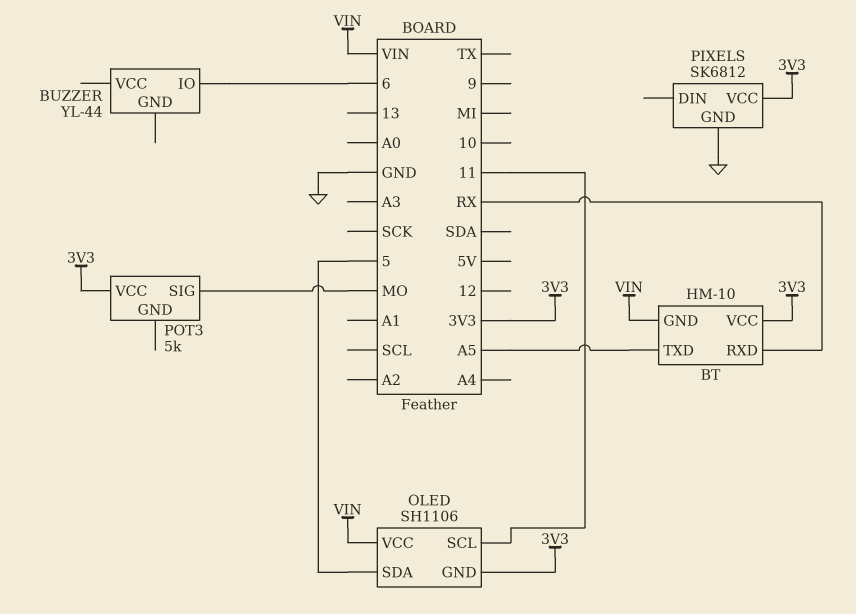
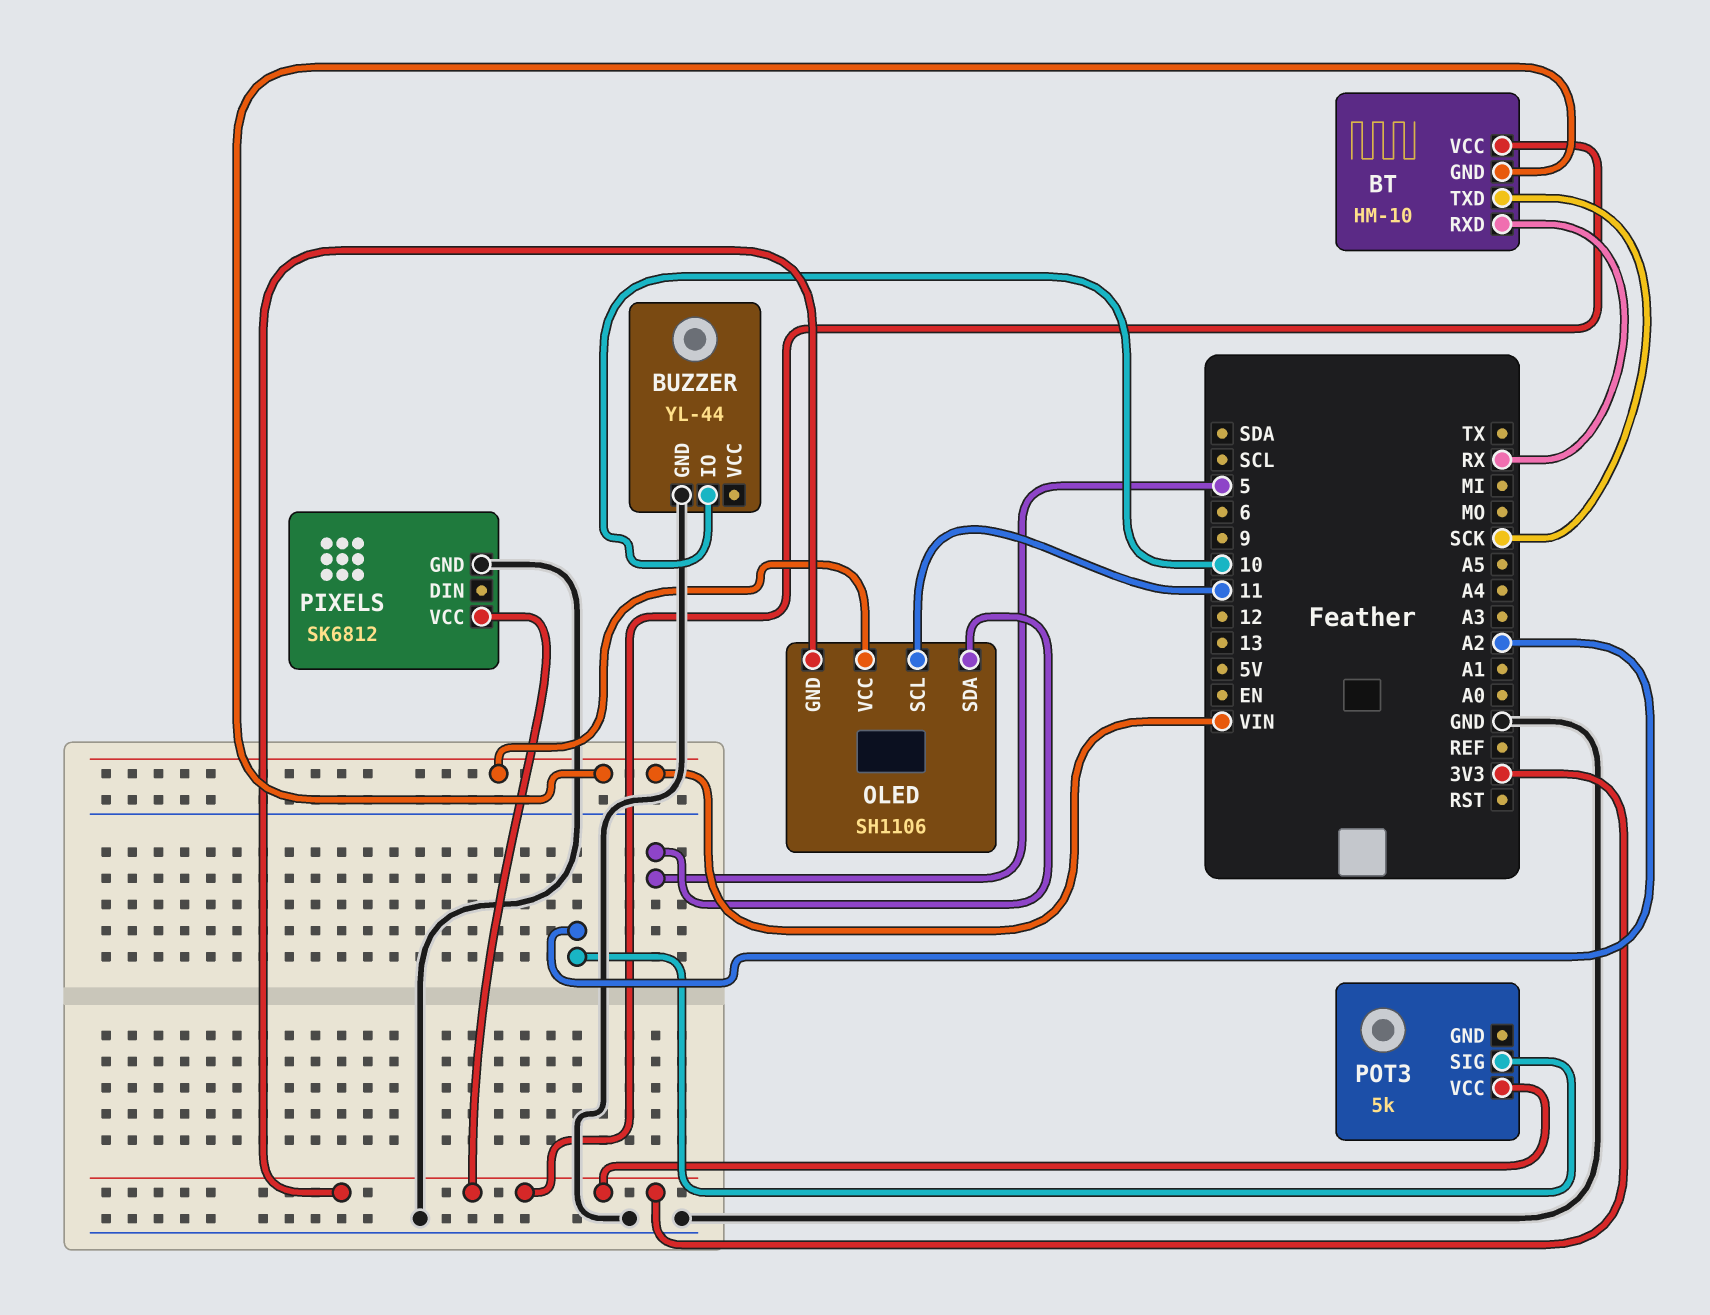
BT pin TXD: A5 -> SCK
BUZZER pin GND: none -> GND
BUZZER pin IO: 6 -> 10
POT3 pin SIG: MO -> A2

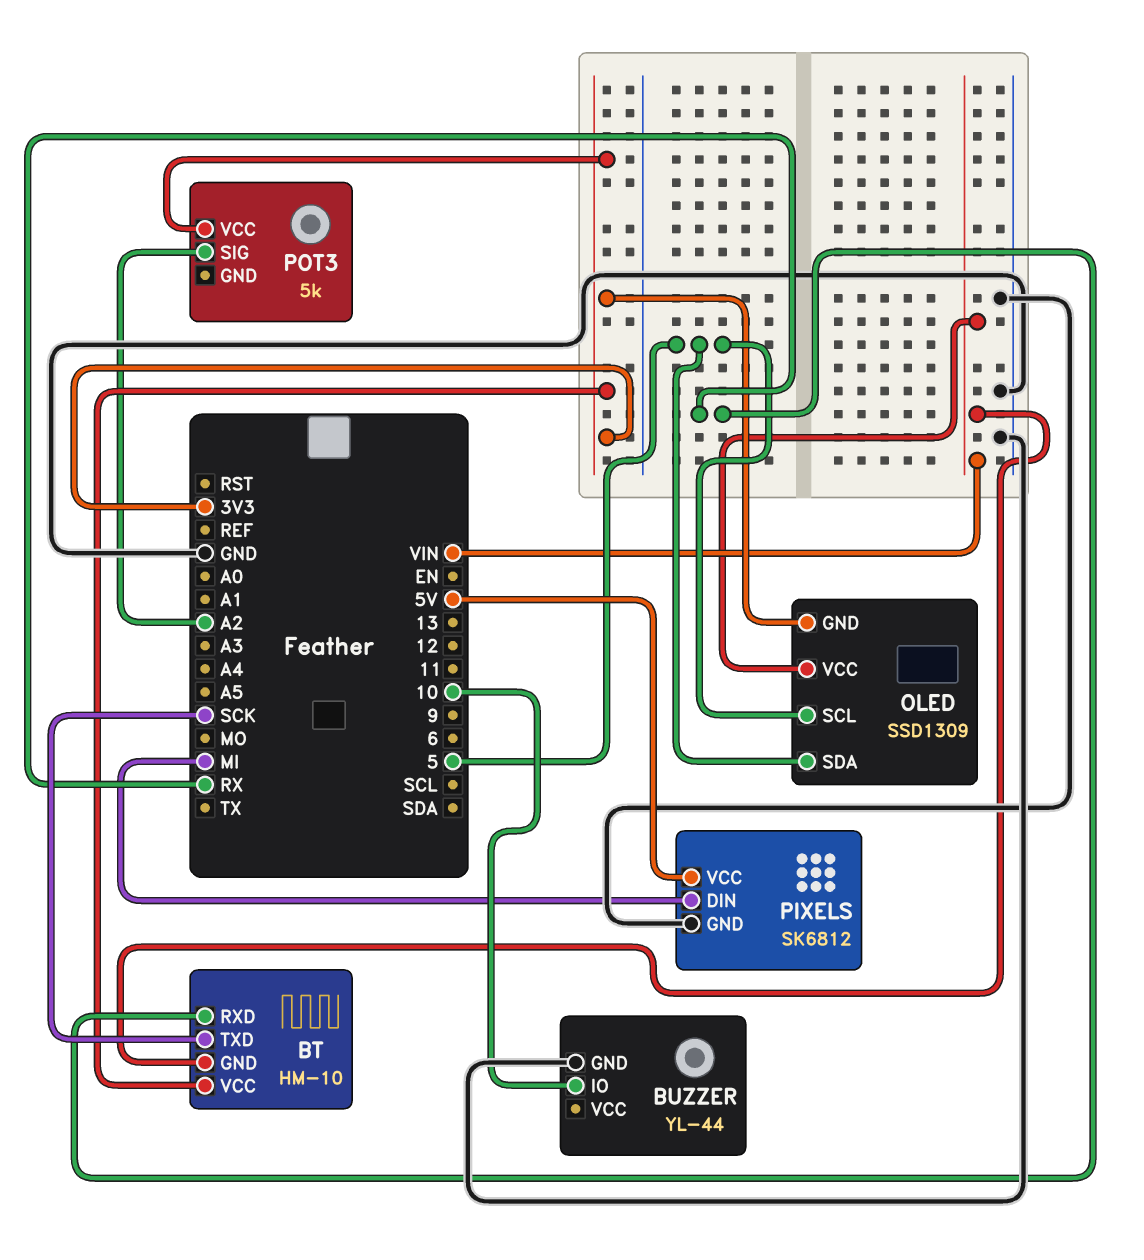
OLED: SH1106 -> SSD1309
OLED pin SCL: 11 -> 5
PIXELS pin DIN: none -> MI
PIXELS pin VCC: 3V3 -> 5V

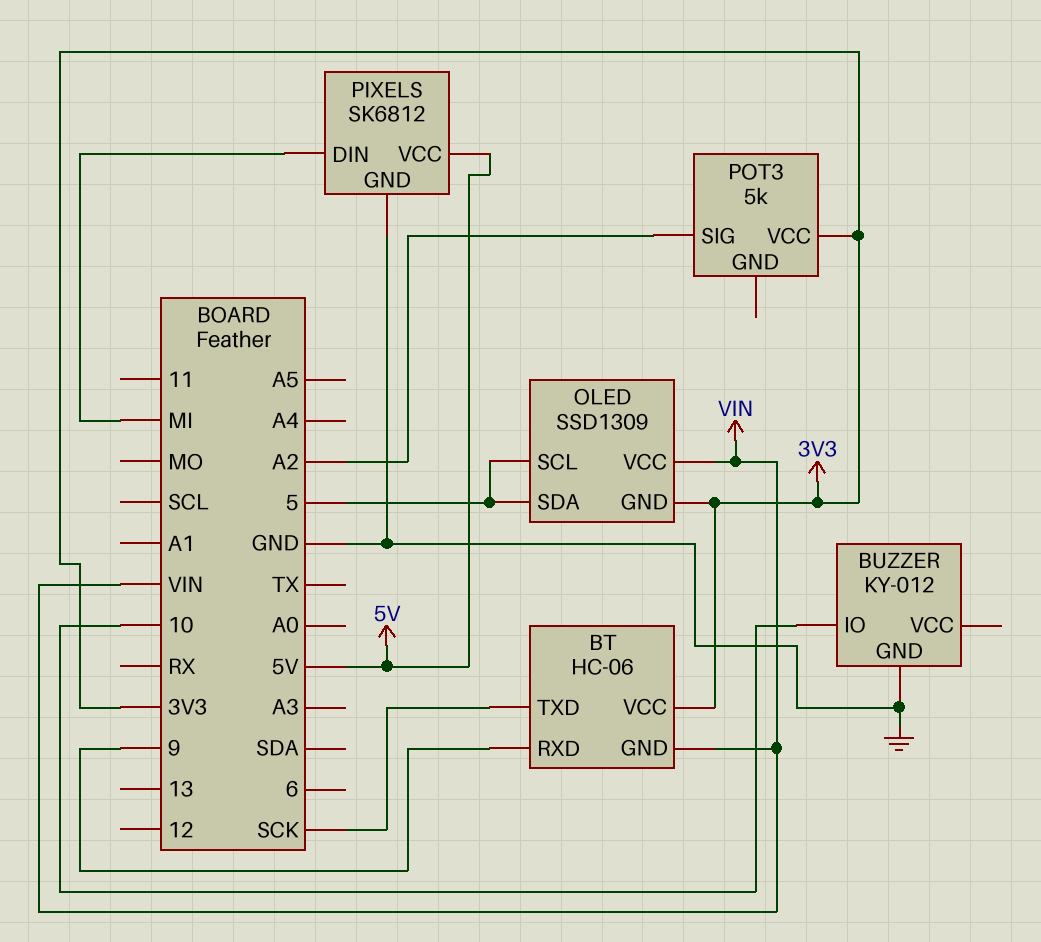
BT: HM-10 -> HC-06
BT pin RXD: RX -> 9
BUZZER: YL-44 -> KY-012

